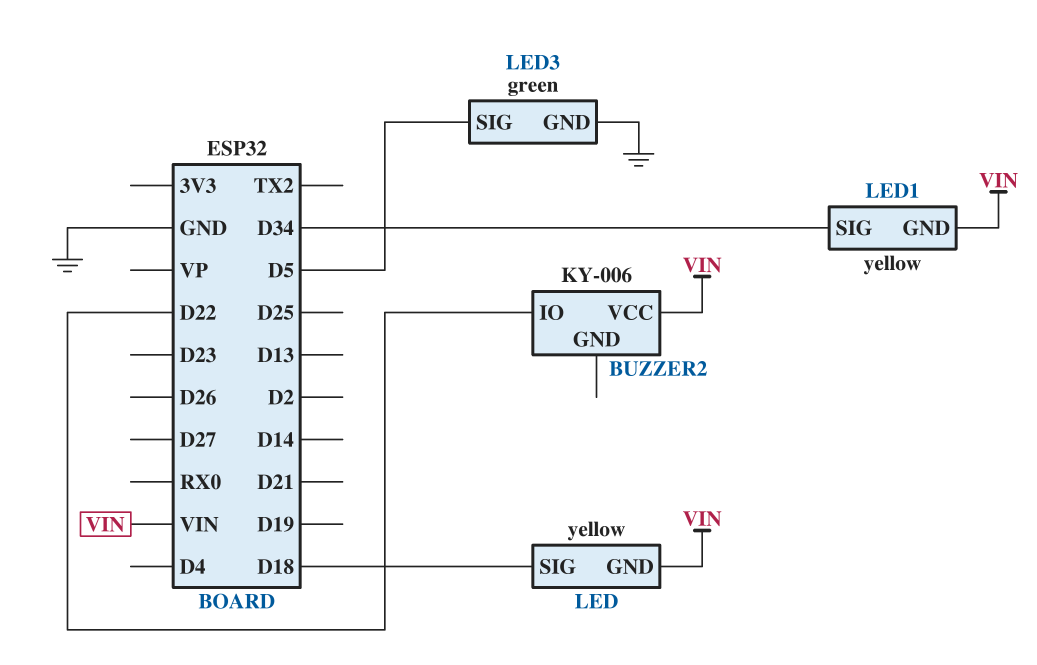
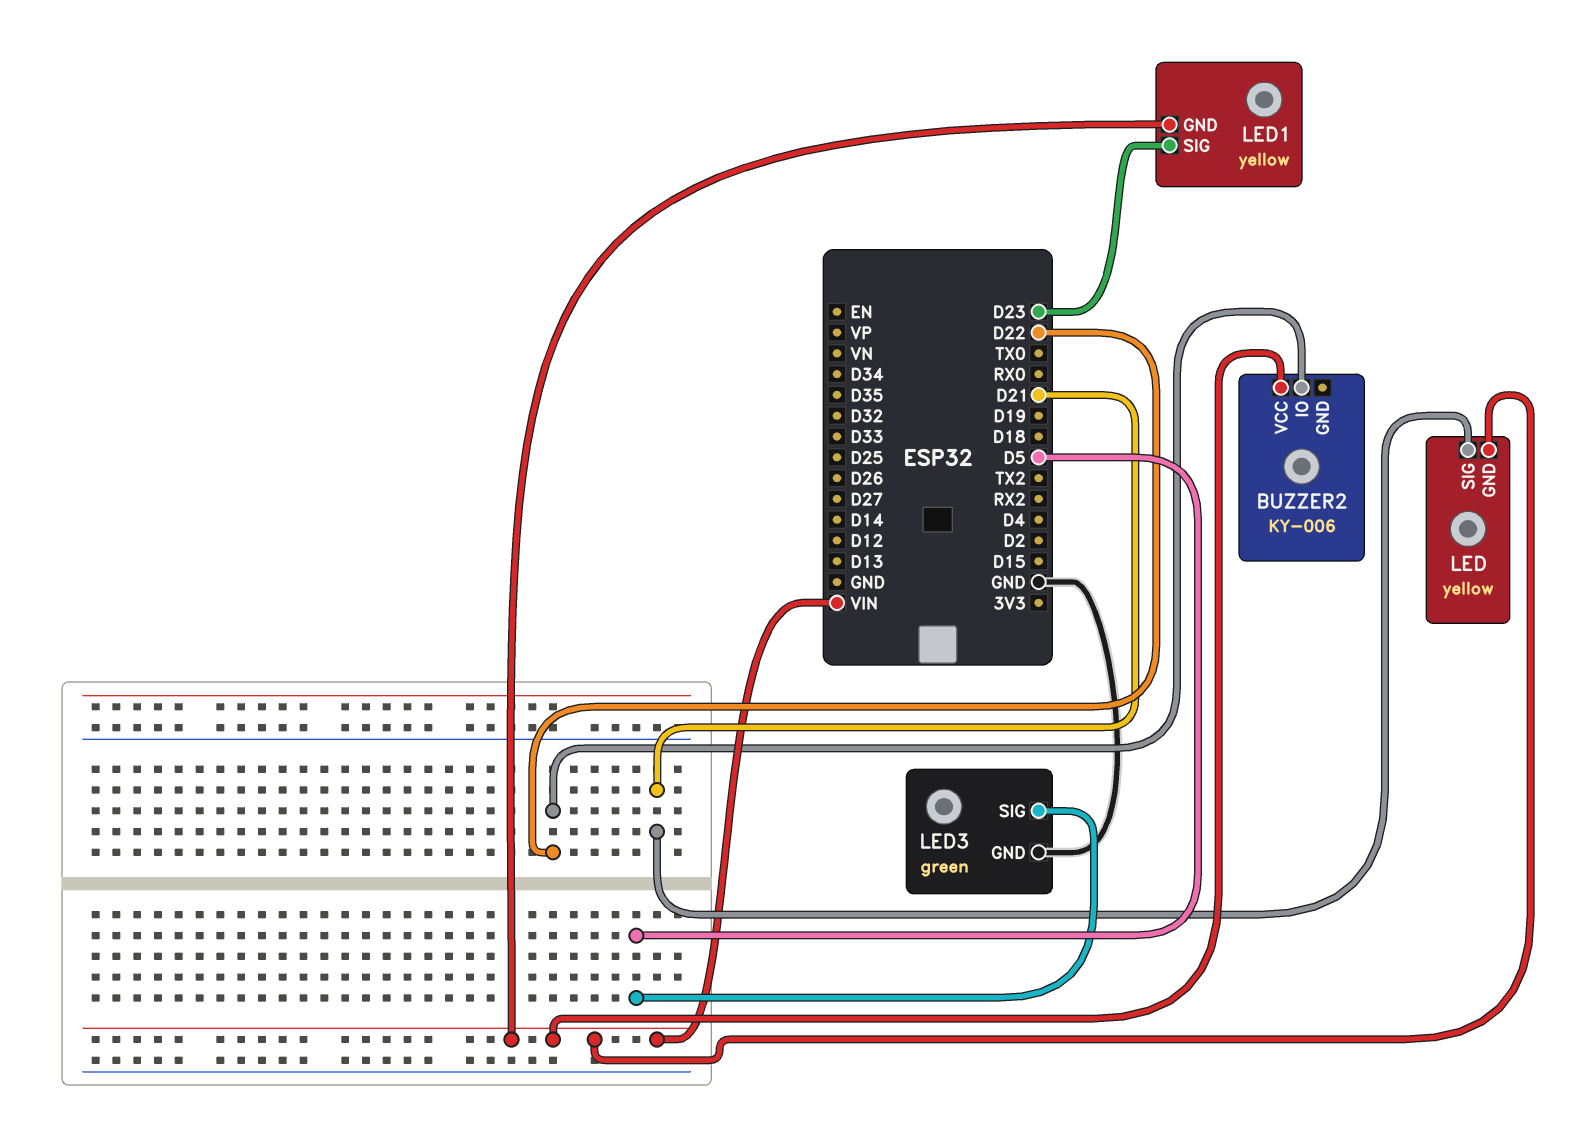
LED pin SIG: D18 -> D21
LED1 pin SIG: D34 -> D23

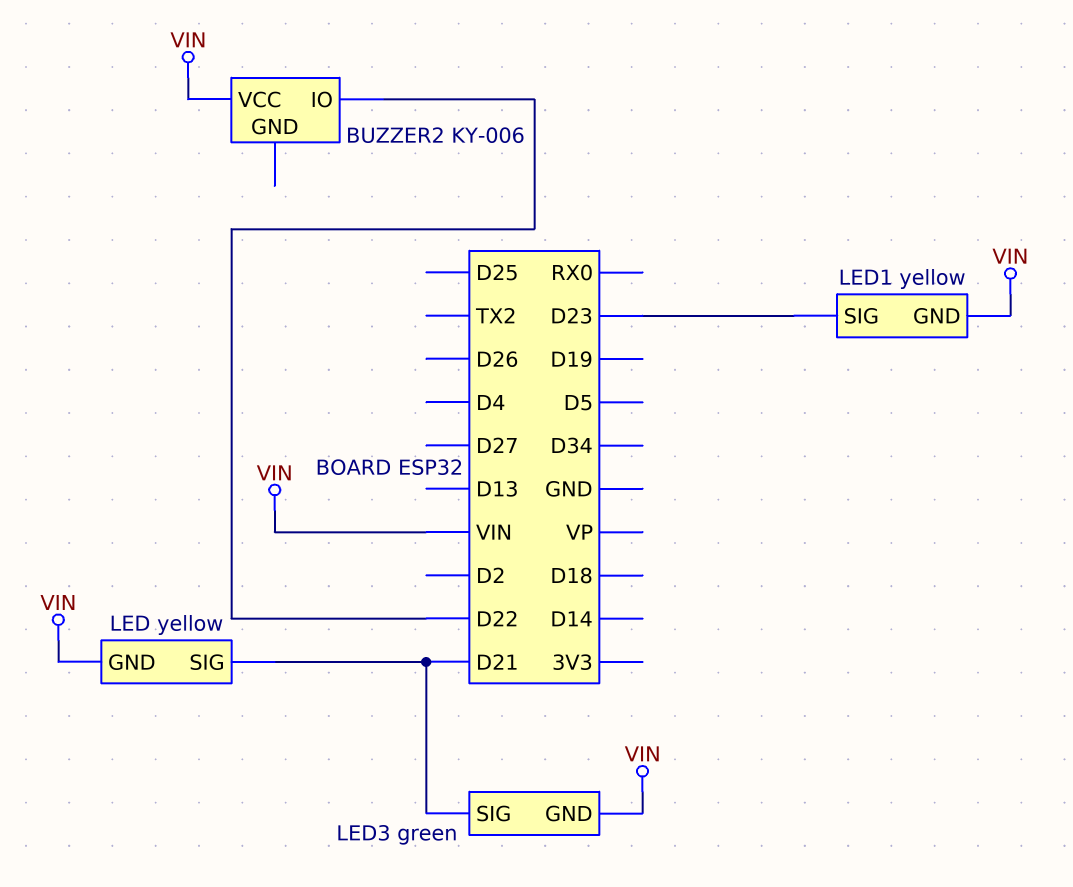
LED3 pin GND: GND -> VIN
LED3 pin SIG: D5 -> D21

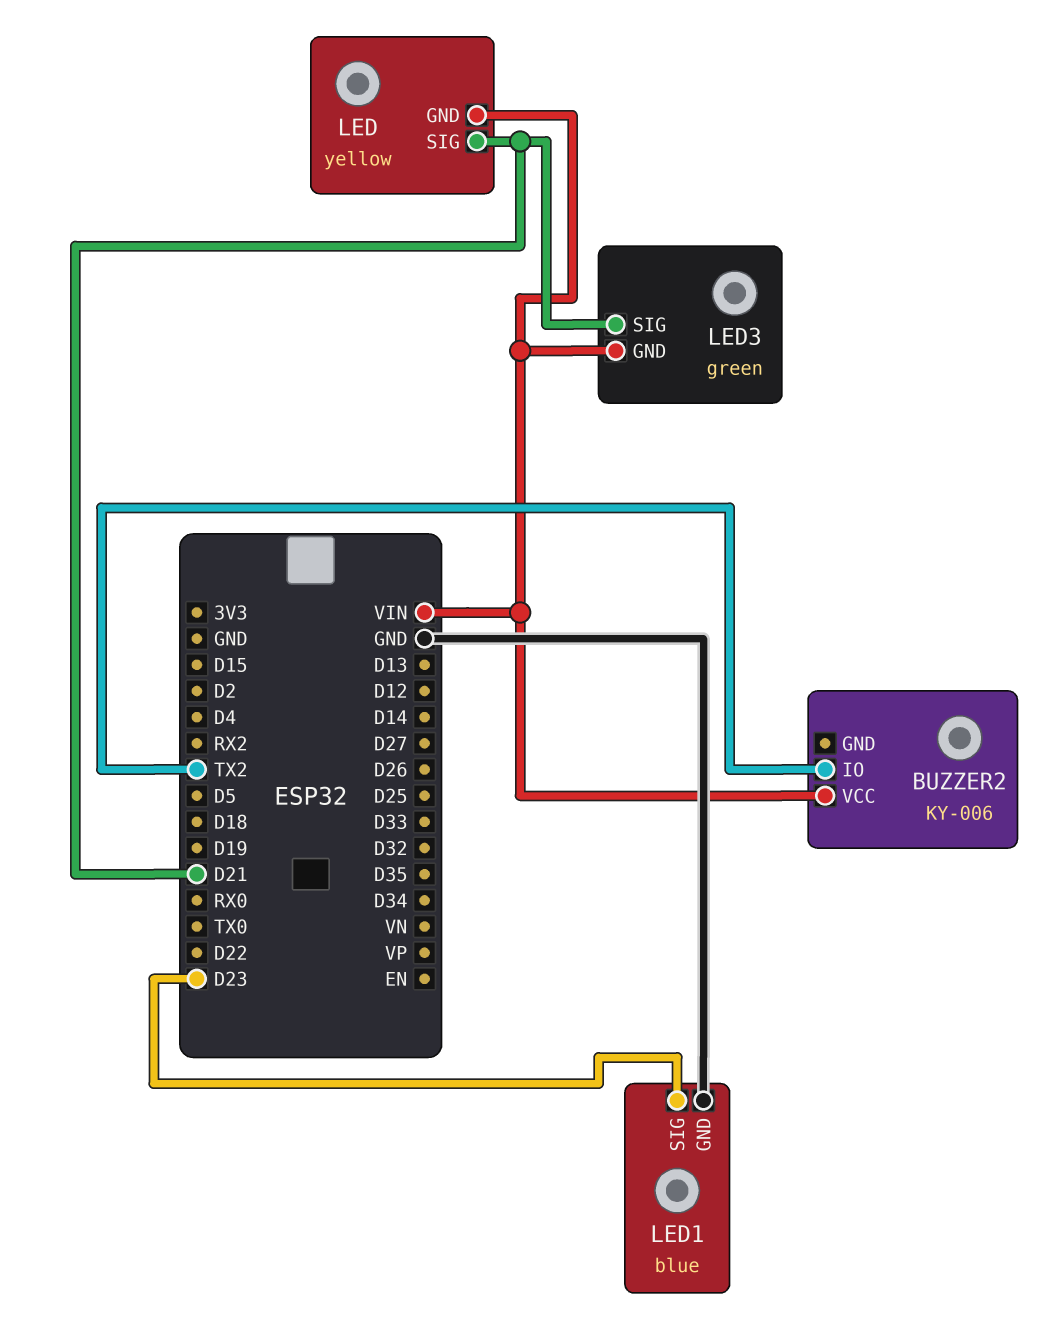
BUZZER2 pin IO: D22 -> TX2
LED1: yellow -> blue
LED1 pin GND: VIN -> GND

